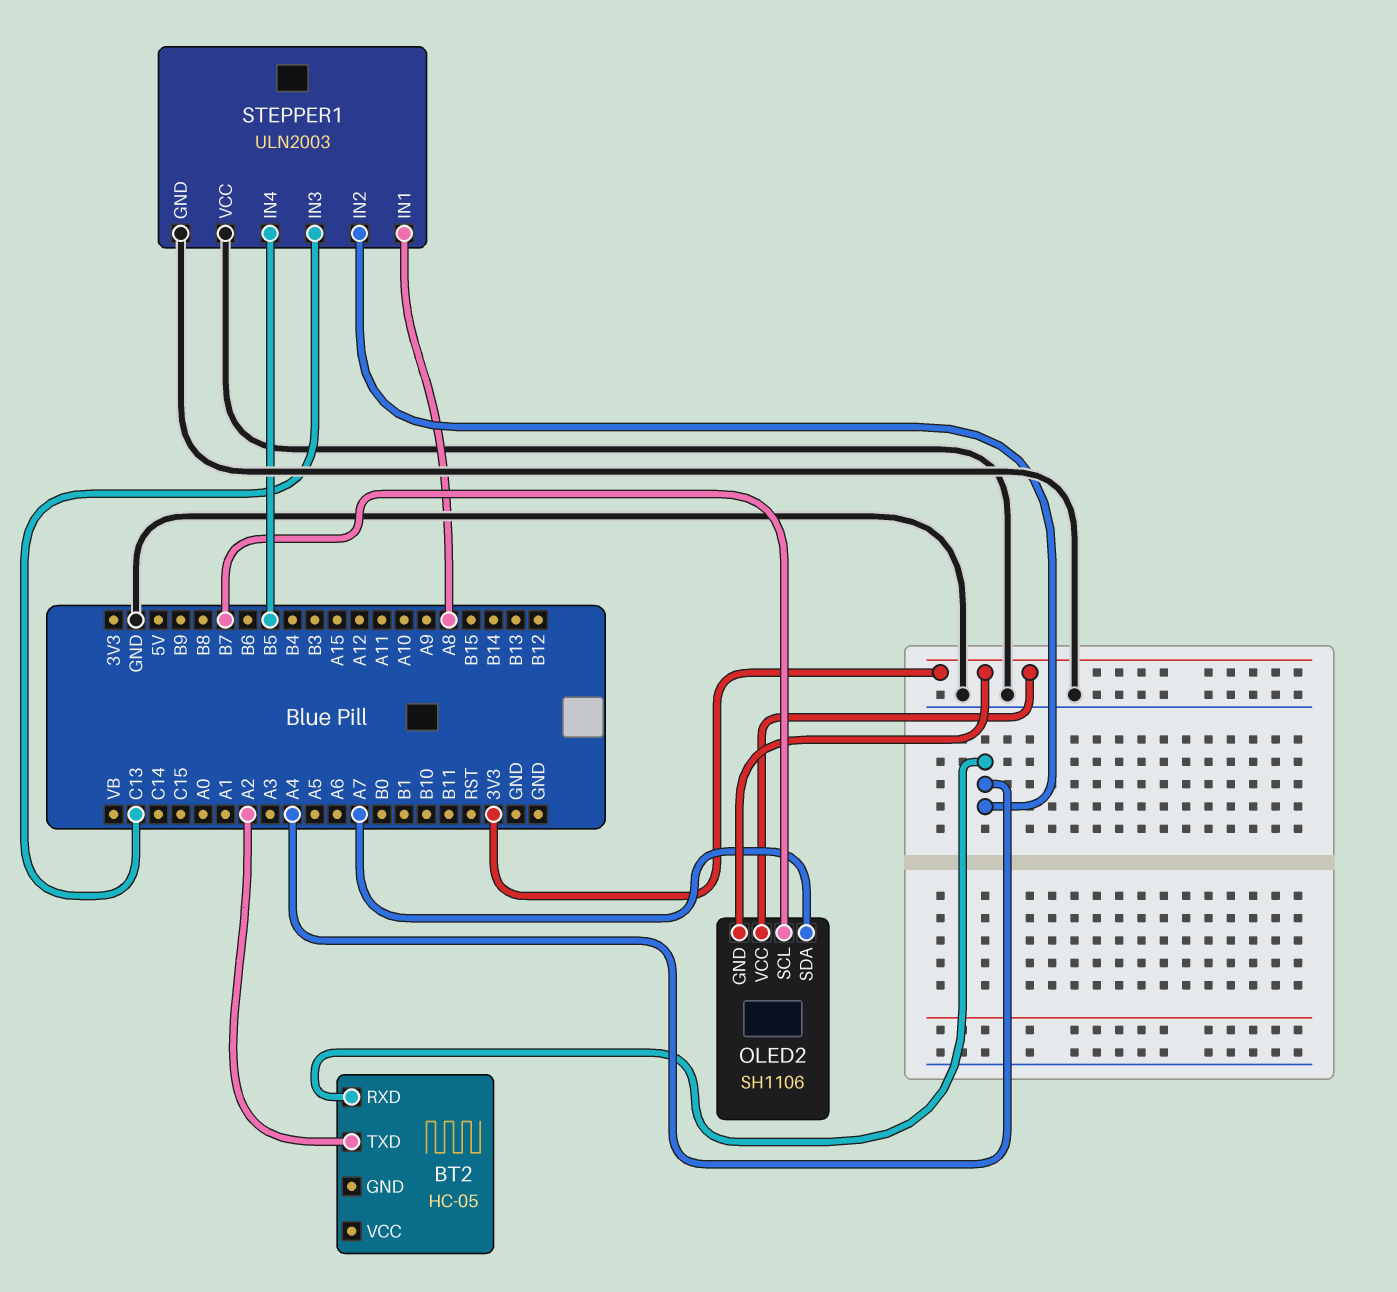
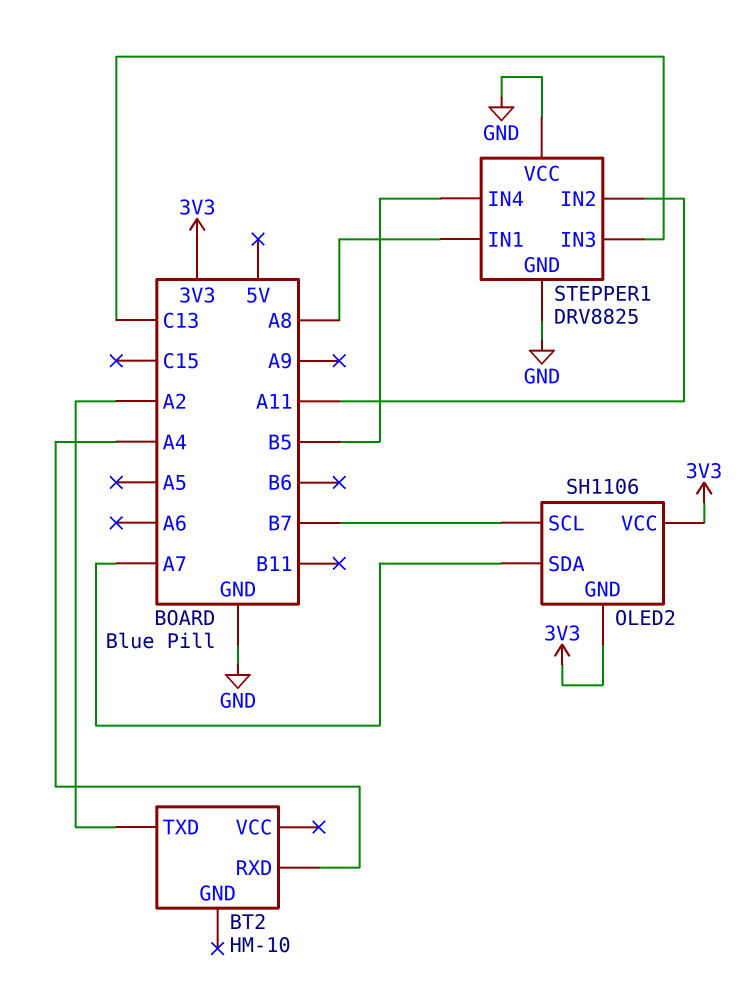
BT2: HC-05 -> HM-10
STEPPER1: ULN2003 -> DRV8825
STEPPER1 pin IN2: A4 -> A11

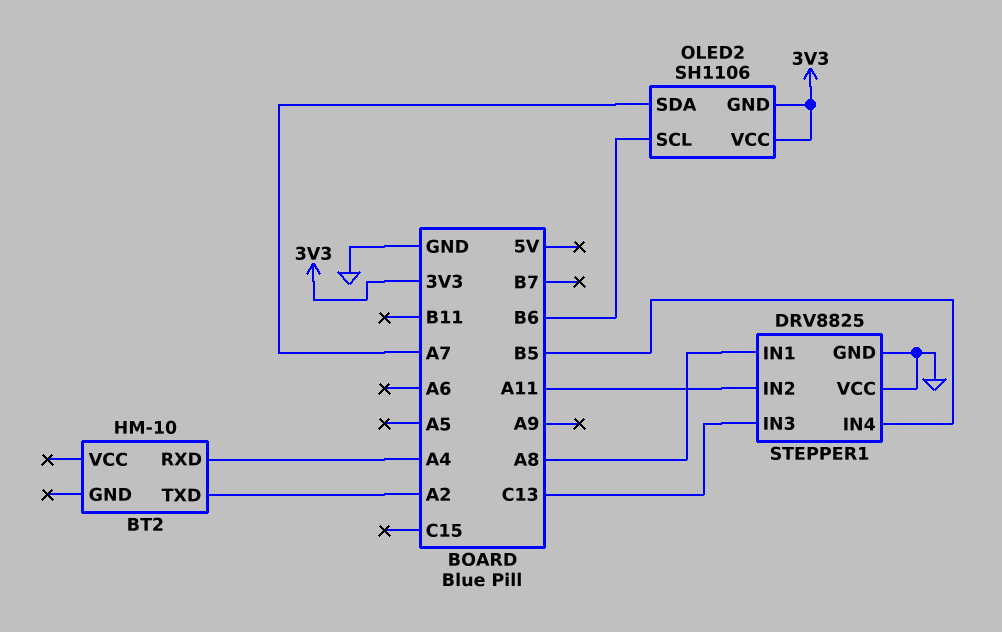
OLED2 pin SCL: B7 -> B6

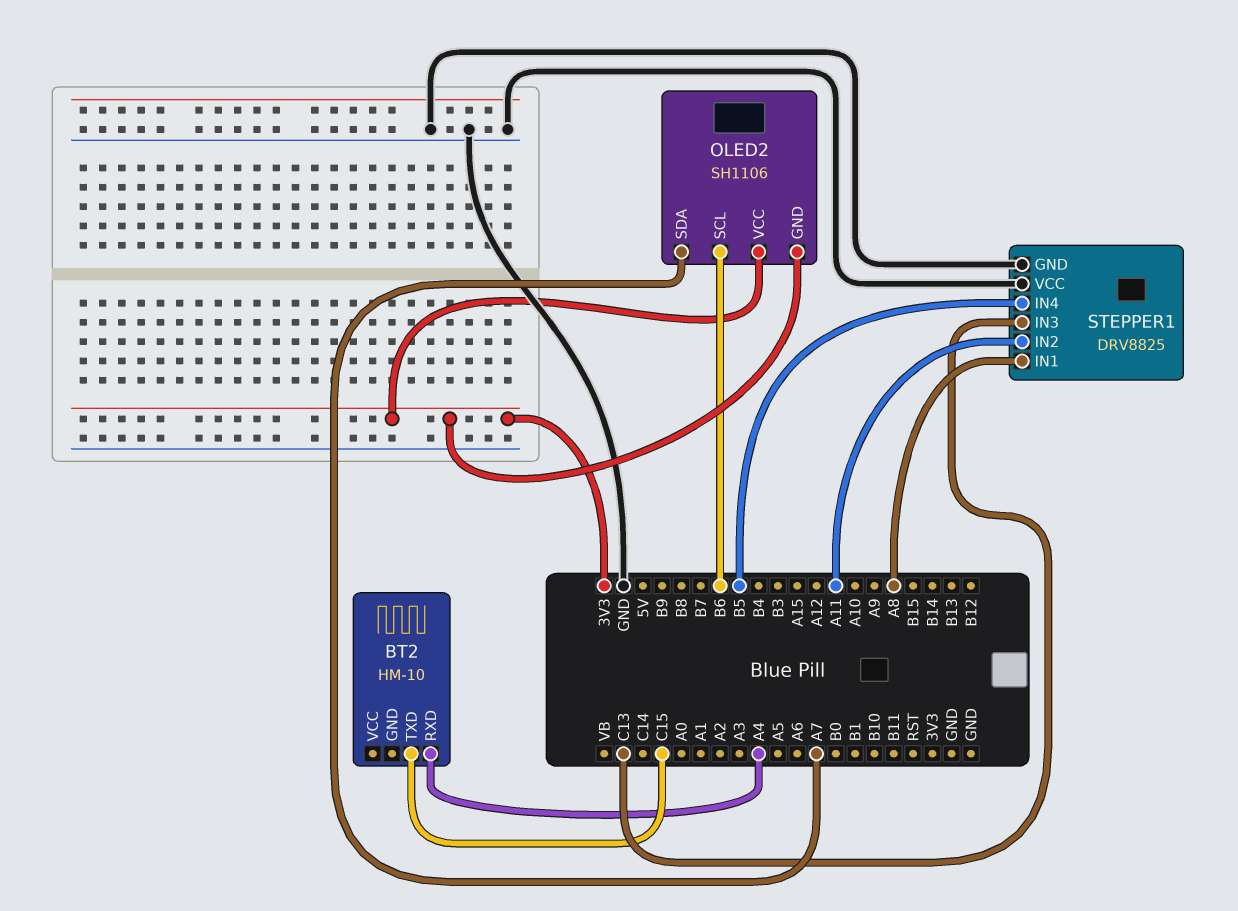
BT2 pin TXD: A2 -> C15

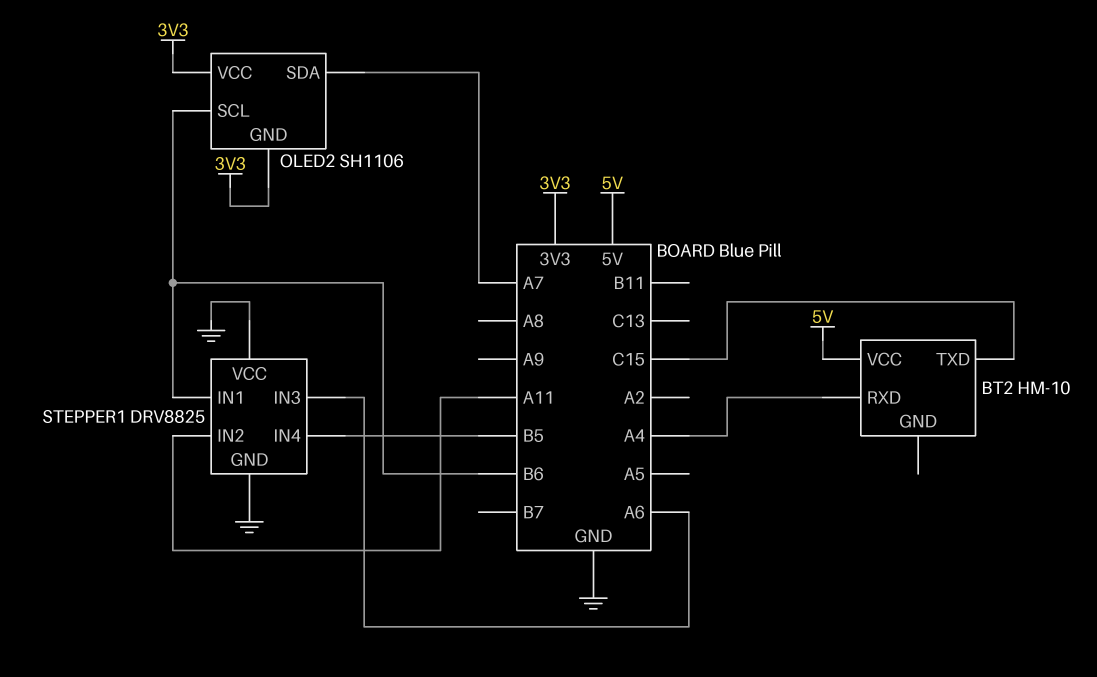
BT2 pin VCC: none -> 5V
STEPPER1 pin IN1: A8 -> B6
STEPPER1 pin IN3: C13 -> A6

